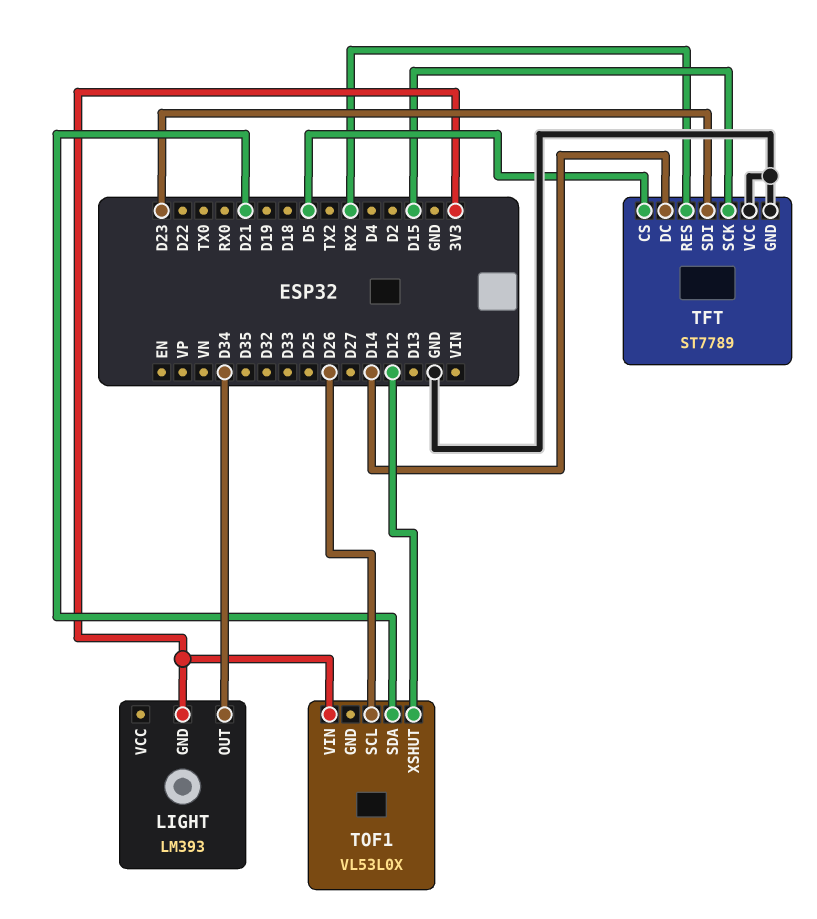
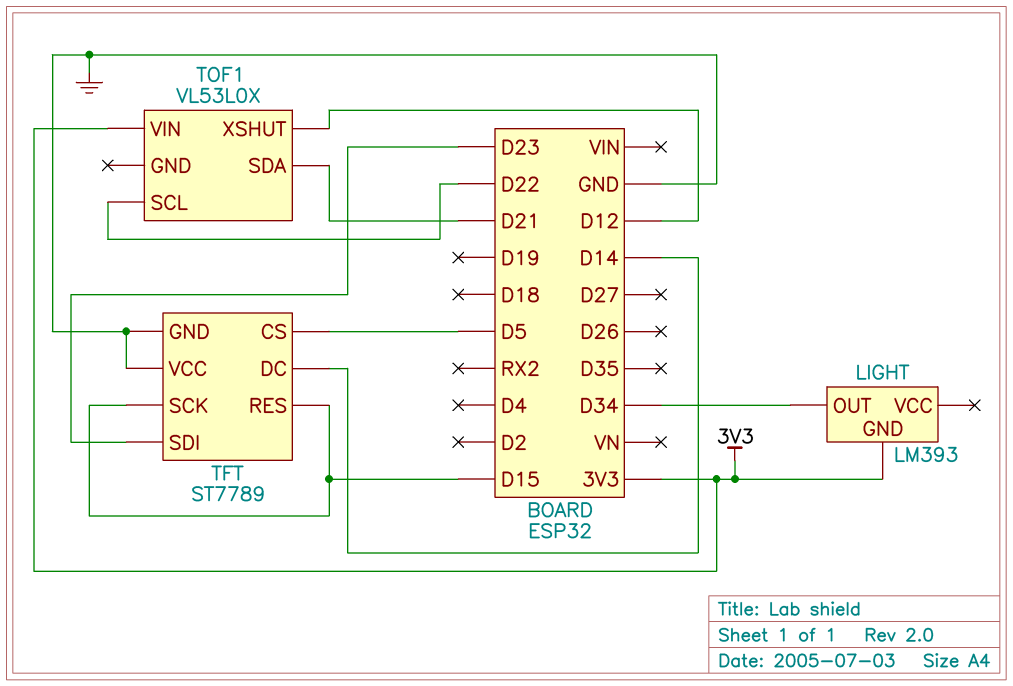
TFT pin RES: RX2 -> D15
TOF1 pin SCL: D26 -> D22

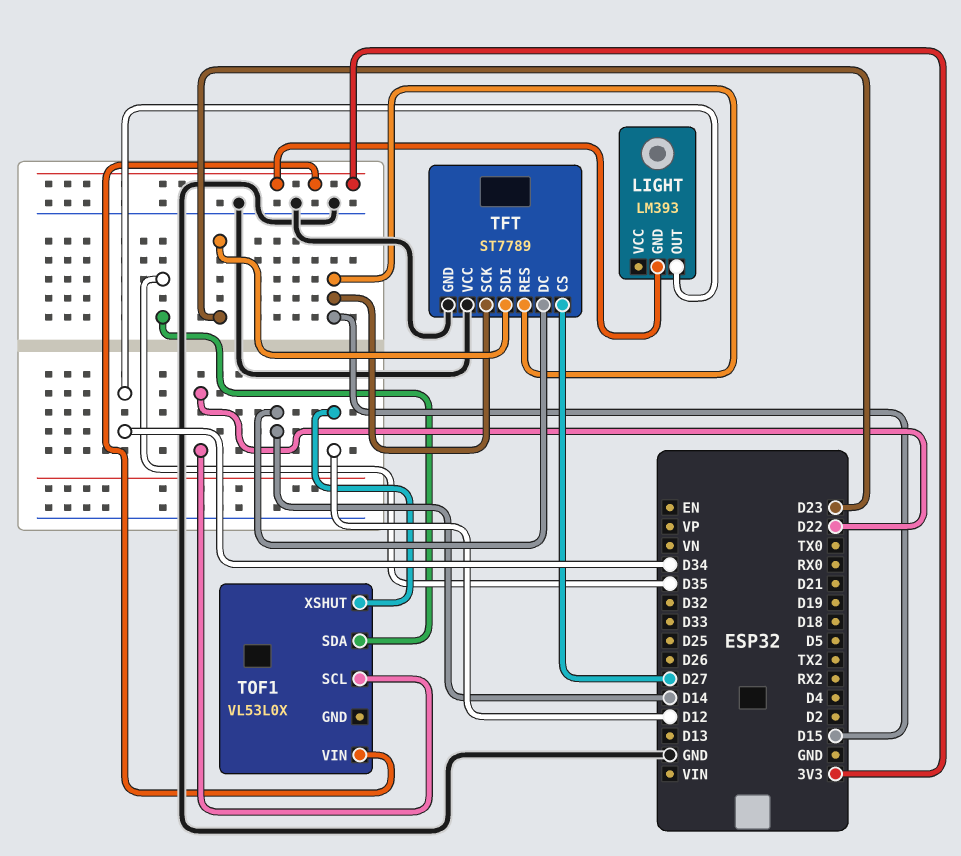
TFT pin CS: D5 -> D27
TOF1 pin SDA: D21 -> D35

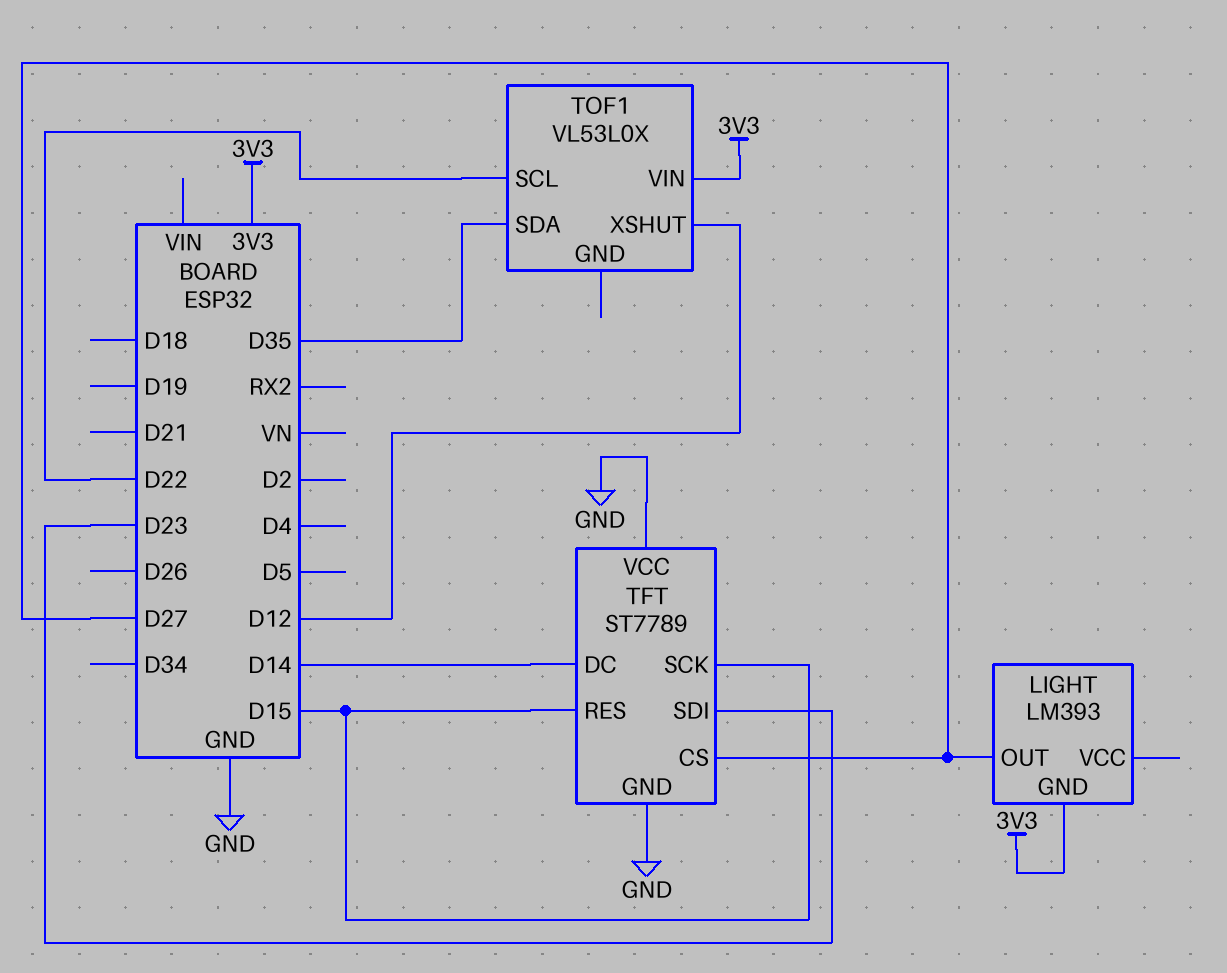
LIGHT pin OUT: D34 -> D27

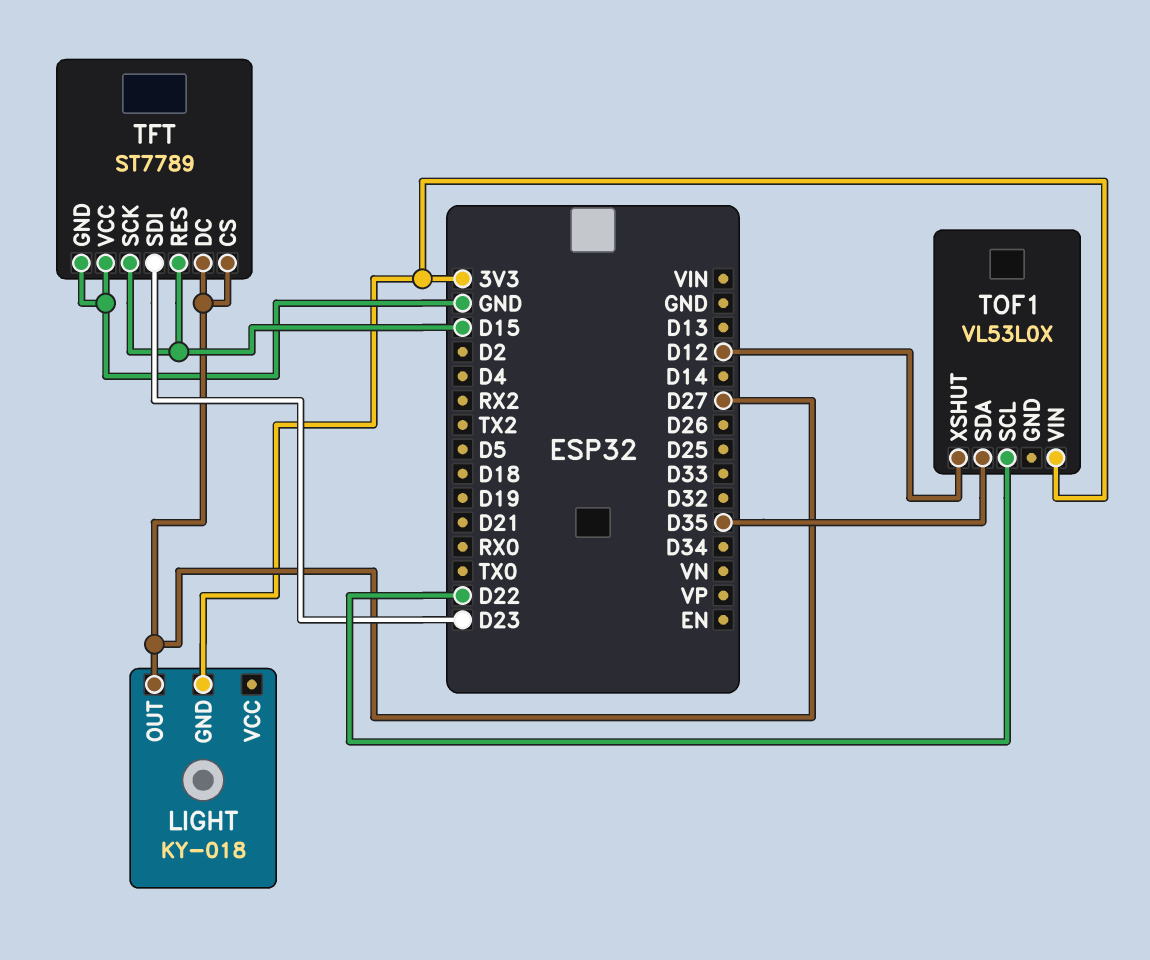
LIGHT: LM393 -> KY-018
TFT pin DC: D14 -> D27

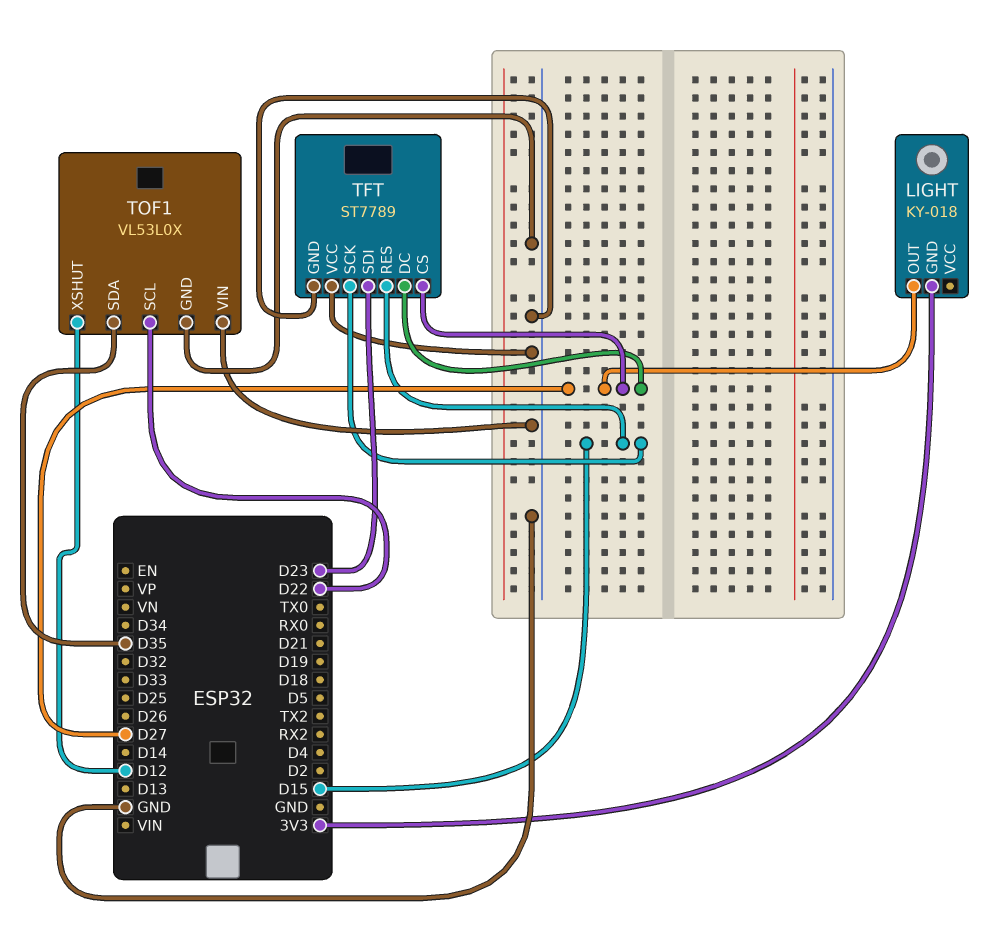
TOF1 pin GND: none -> GND
TOF1 pin VIN: 3V3 -> GND

